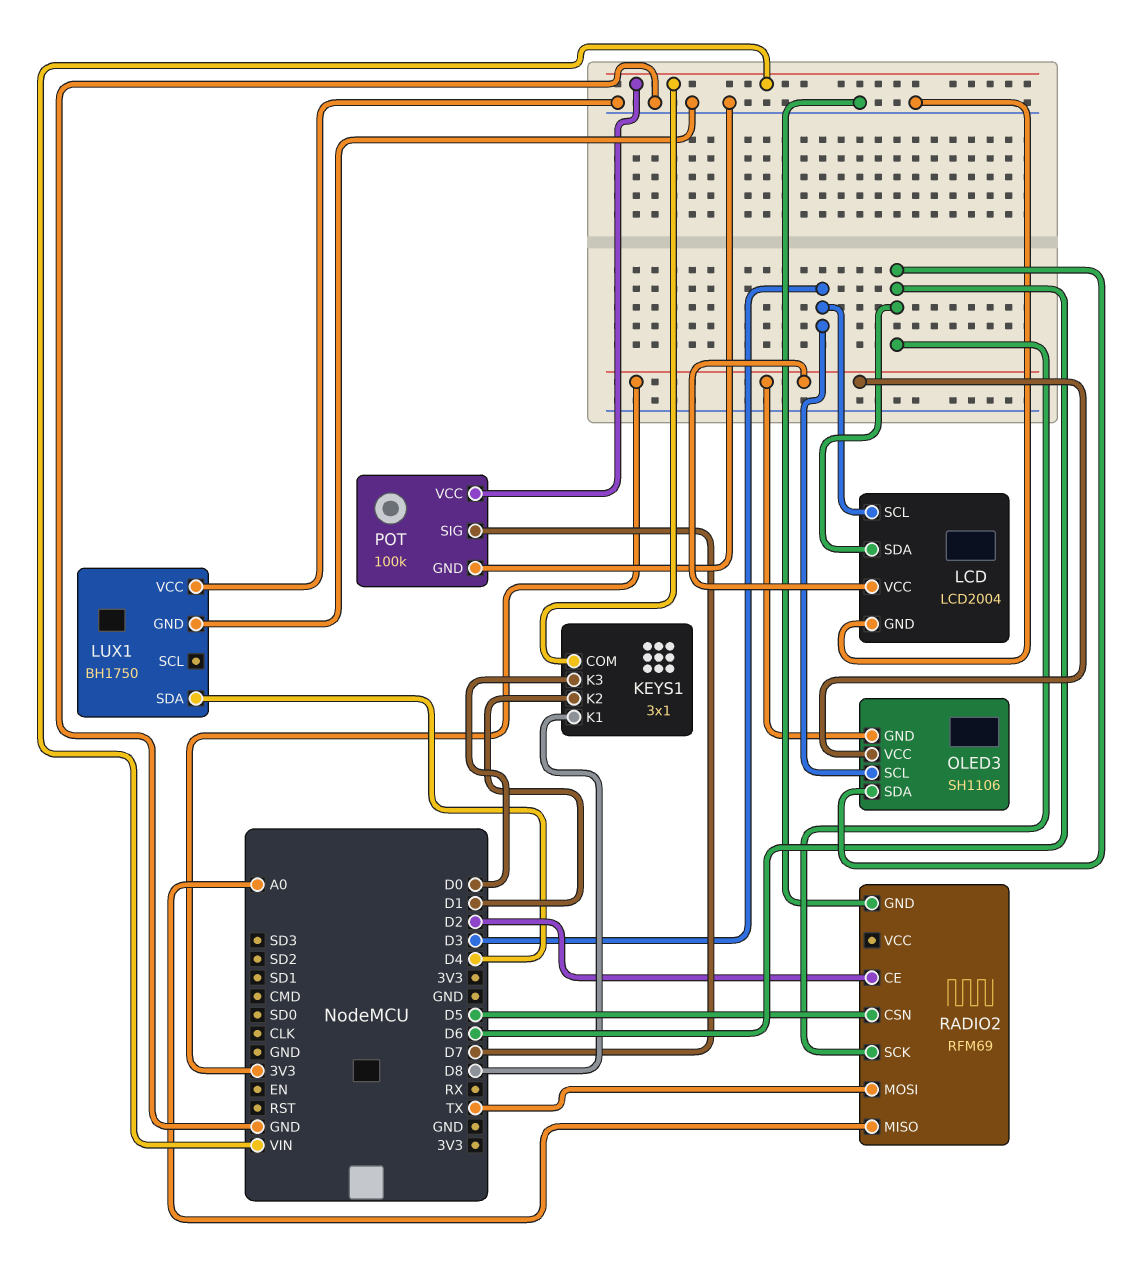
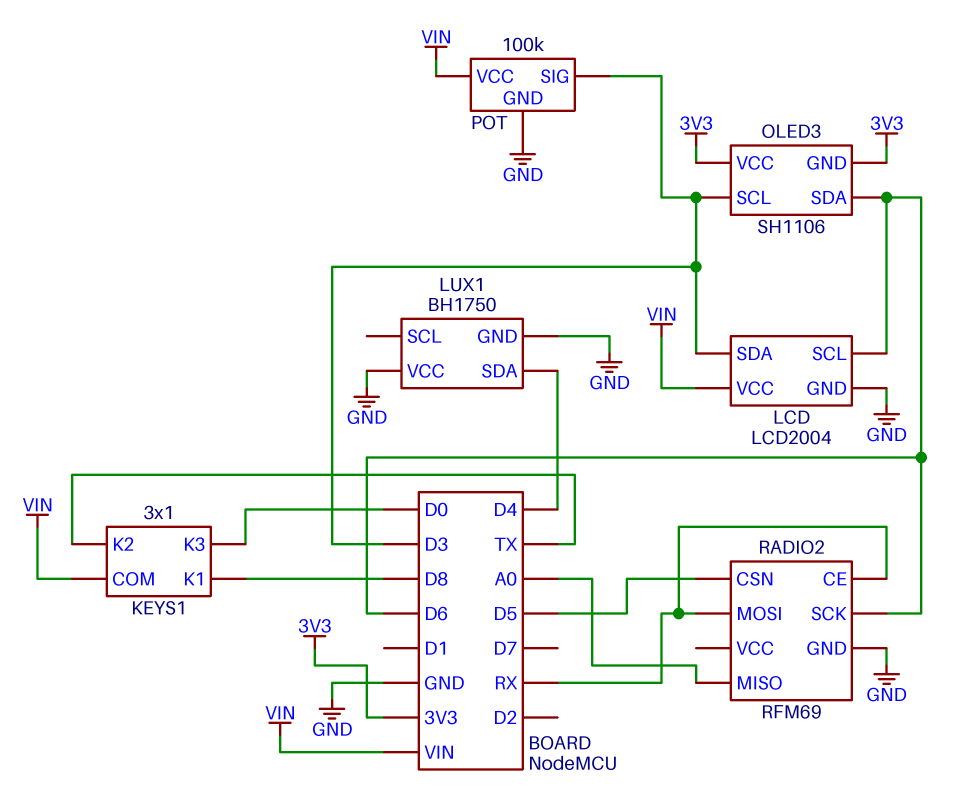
KEYS1 pin K2: D1 -> TX
LCD pin SCL: D3 -> D6
LCD pin SDA: D6 -> D3
LCD pin VCC: 3V3 -> VIN
POT pin SIG: D7 -> D3
RADIO2 pin CE: D2 -> RX
RADIO2 pin MOSI: TX -> RX

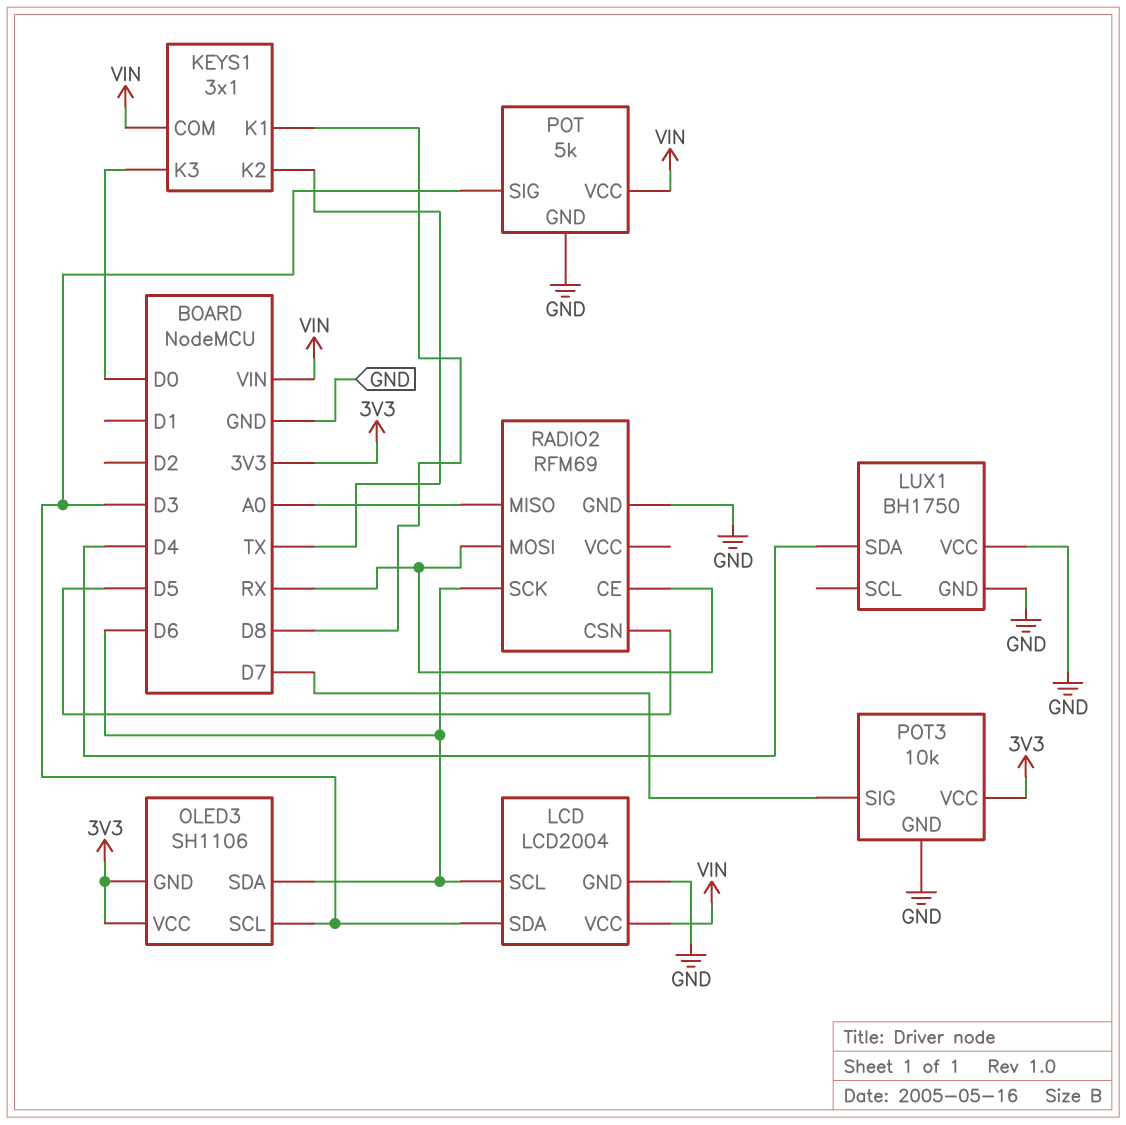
POT: 100k -> 5k
POT3: none -> 10k
POT3 pin GND: none -> GND
POT3 pin SIG: none -> D7
POT3 pin VCC: none -> 3V3

